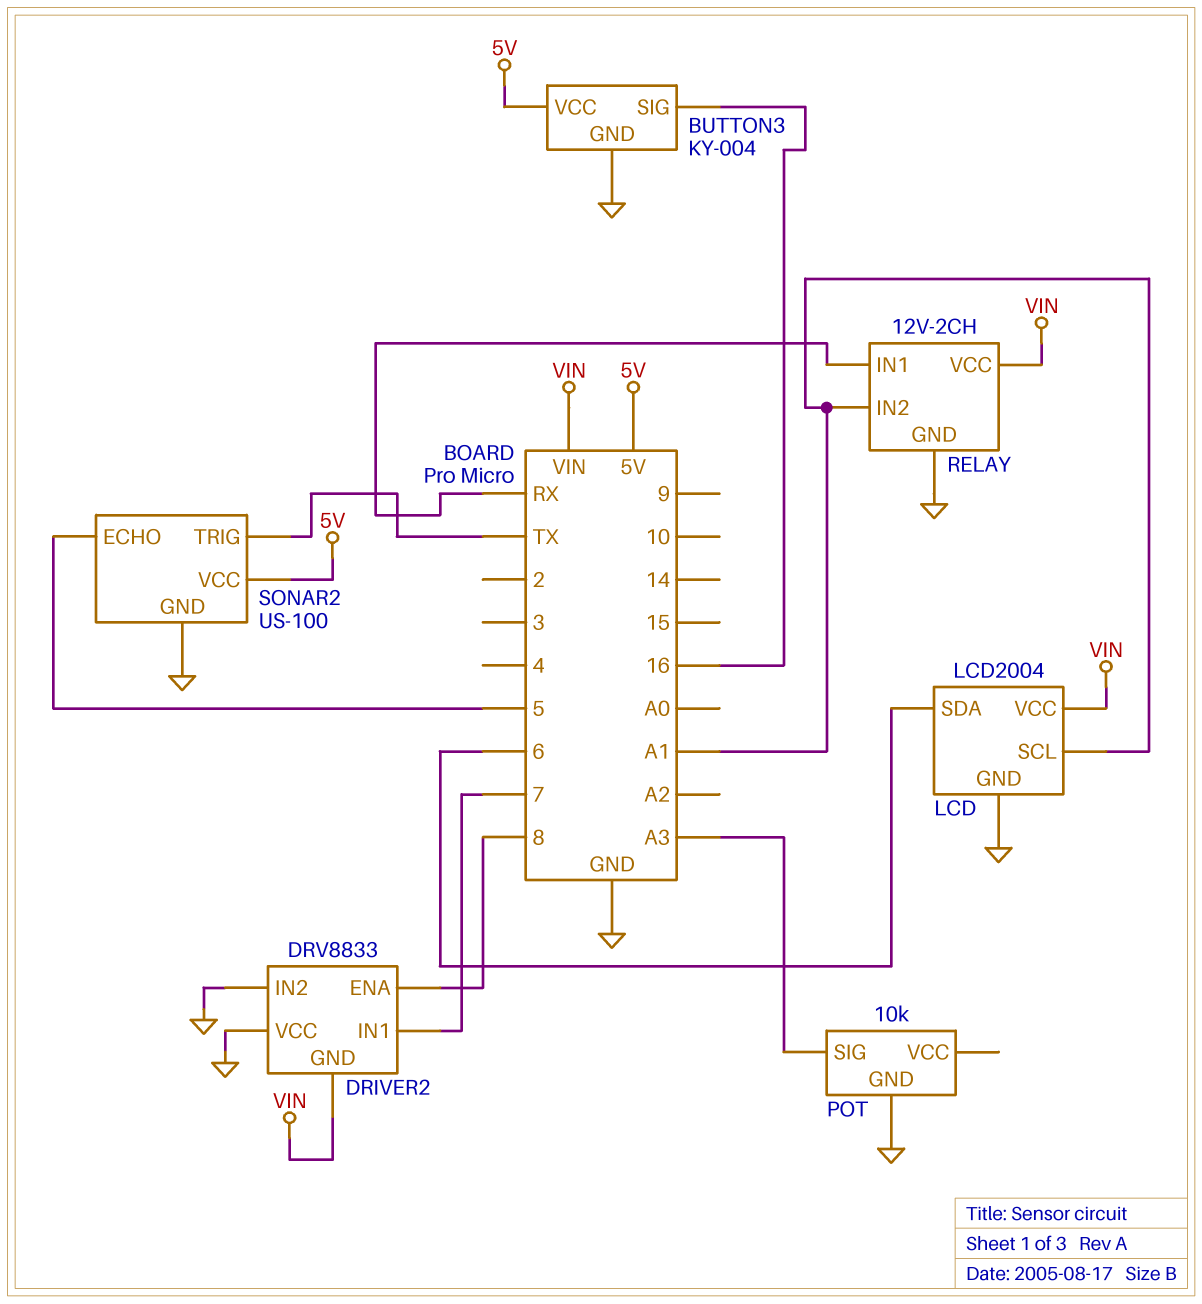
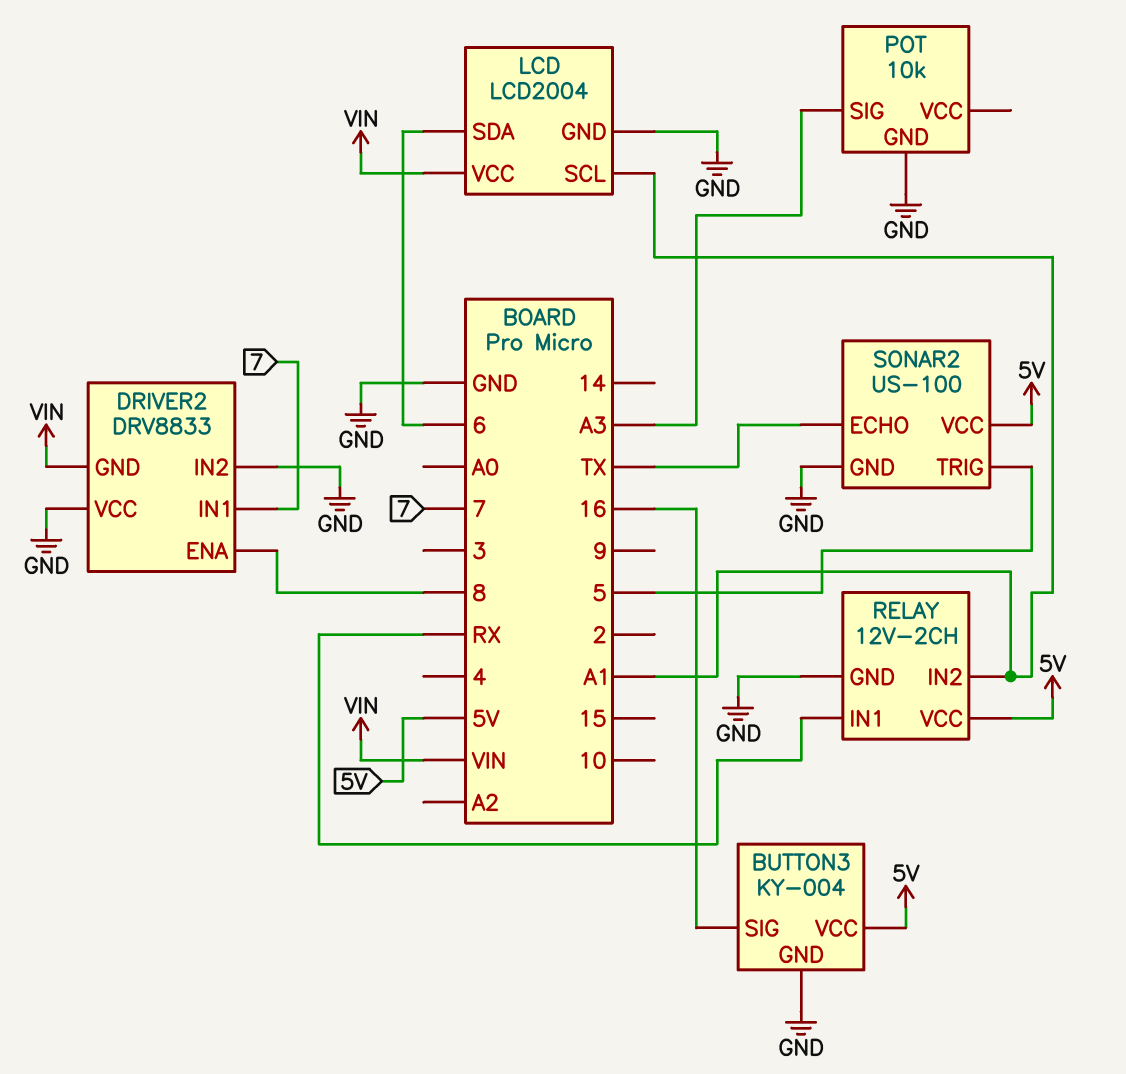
RELAY pin VCC: VIN -> 5V
SONAR2 pin ECHO: 5 -> TX
SONAR2 pin TRIG: TX -> 5

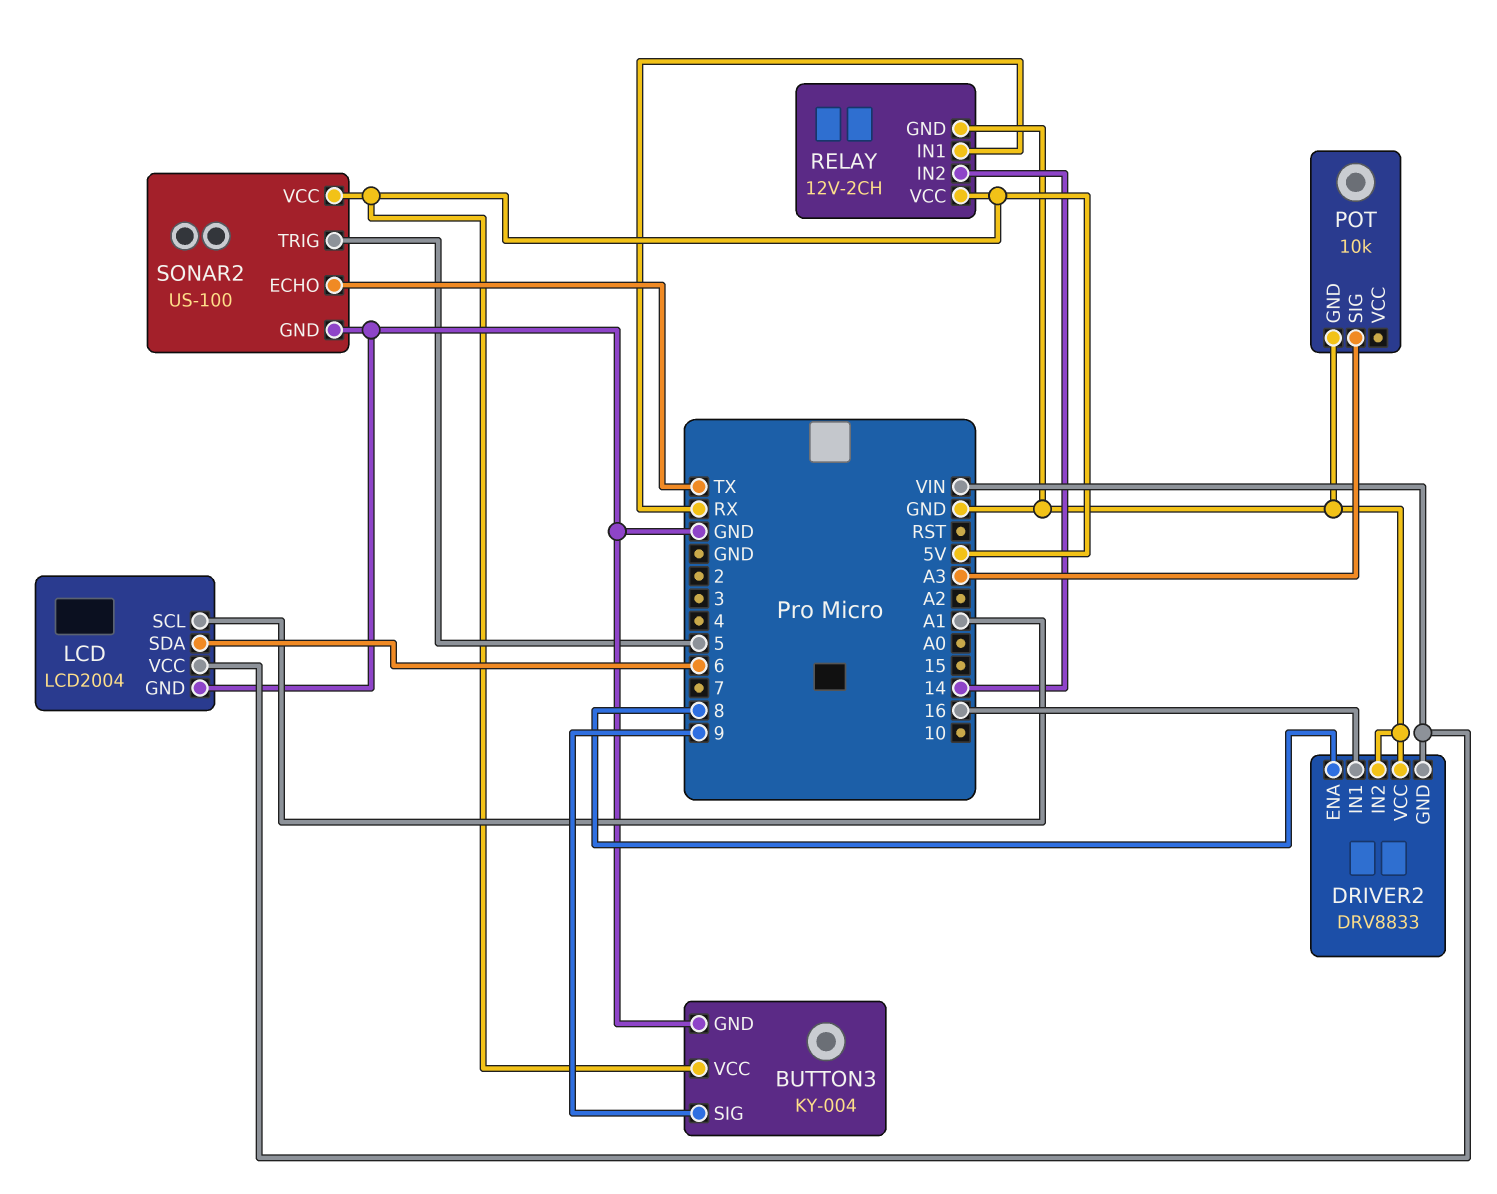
BUTTON3 pin SIG: 16 -> 9
DRIVER2 pin IN1: 7 -> 16
RELAY pin IN2: A1 -> 14

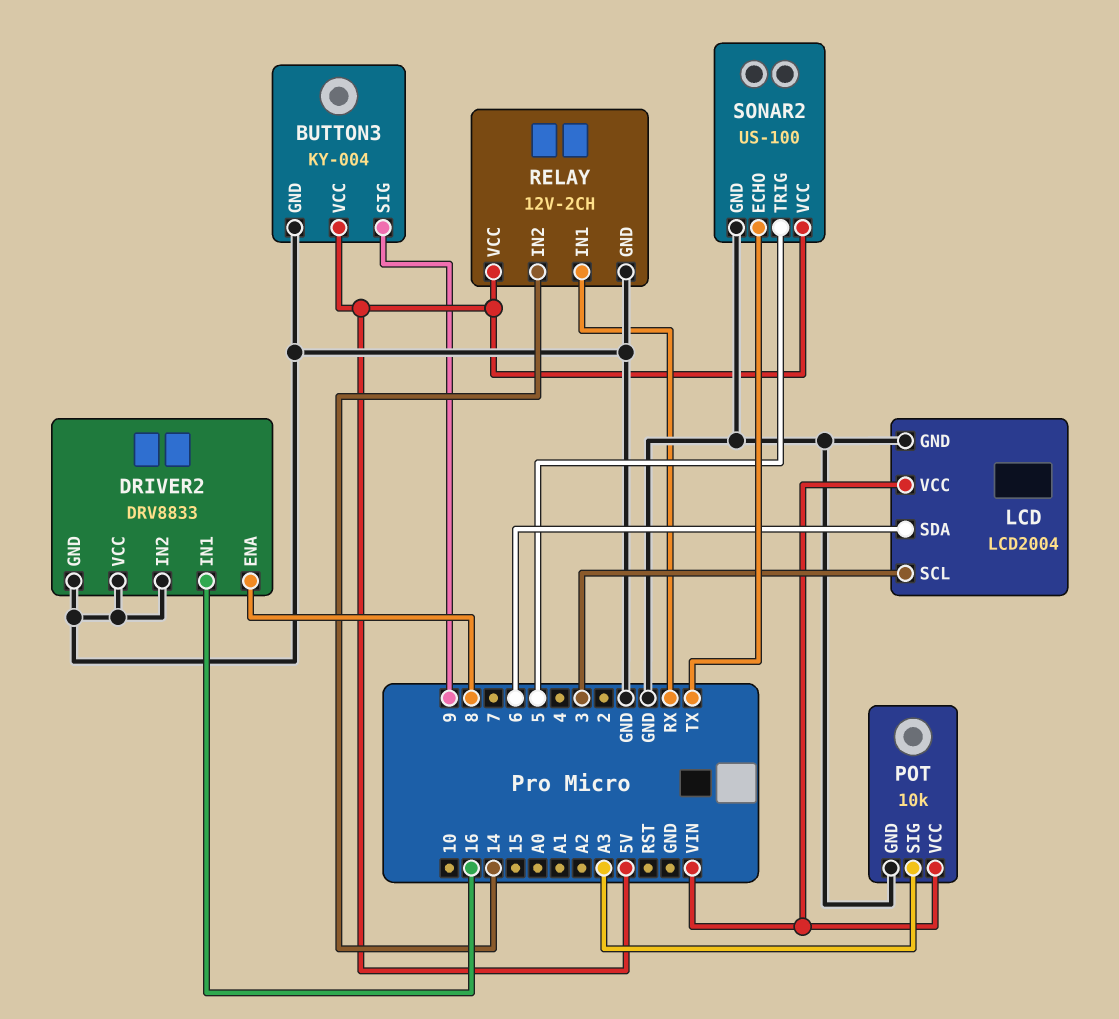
DRIVER2 pin GND: VIN -> GND
LCD pin SCL: A1 -> 3
POT pin VCC: none -> VIN

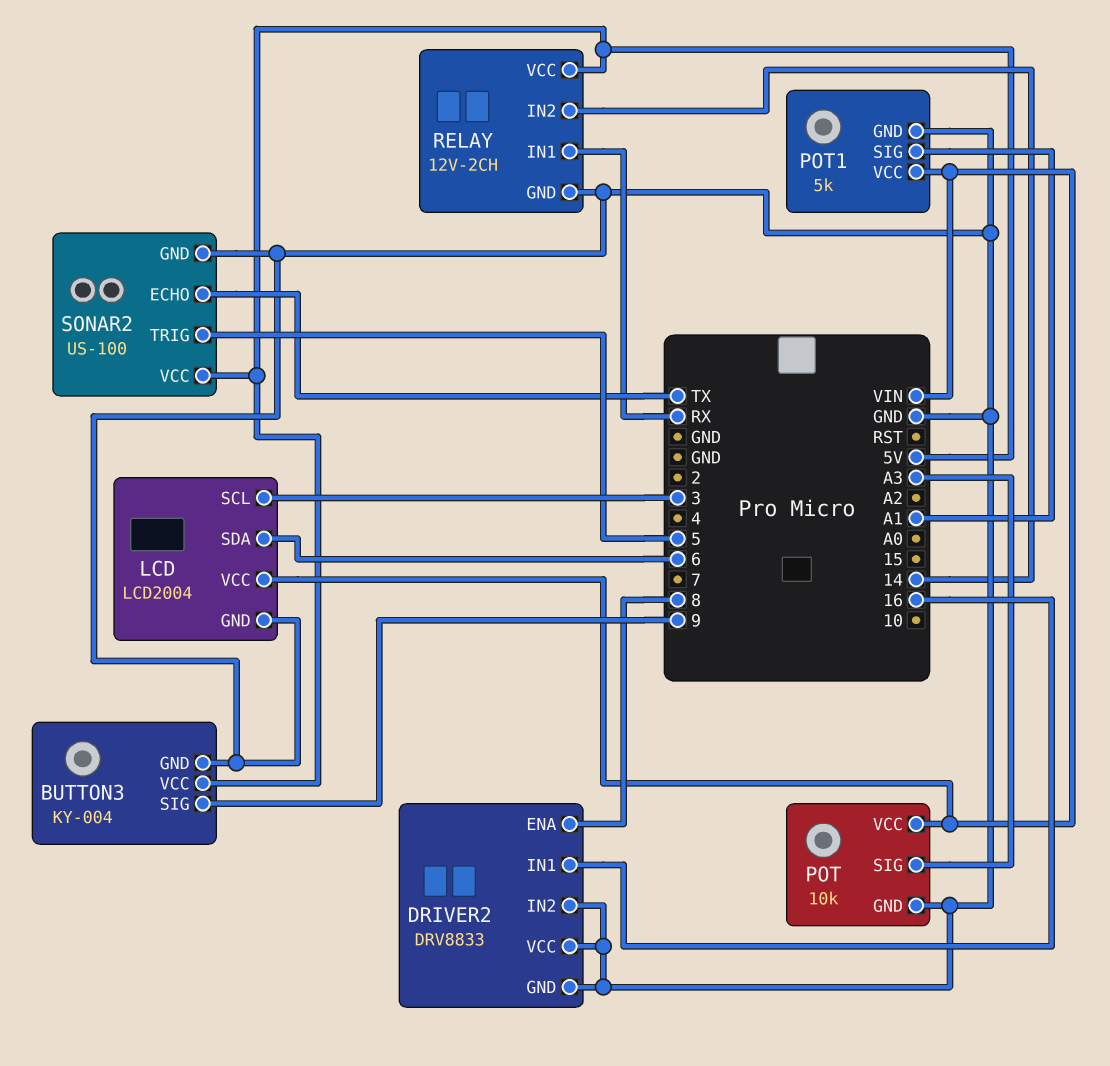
POT1: none -> 5k
POT1 pin GND: none -> GND
POT1 pin SIG: none -> A1
POT1 pin VCC: none -> VIN

